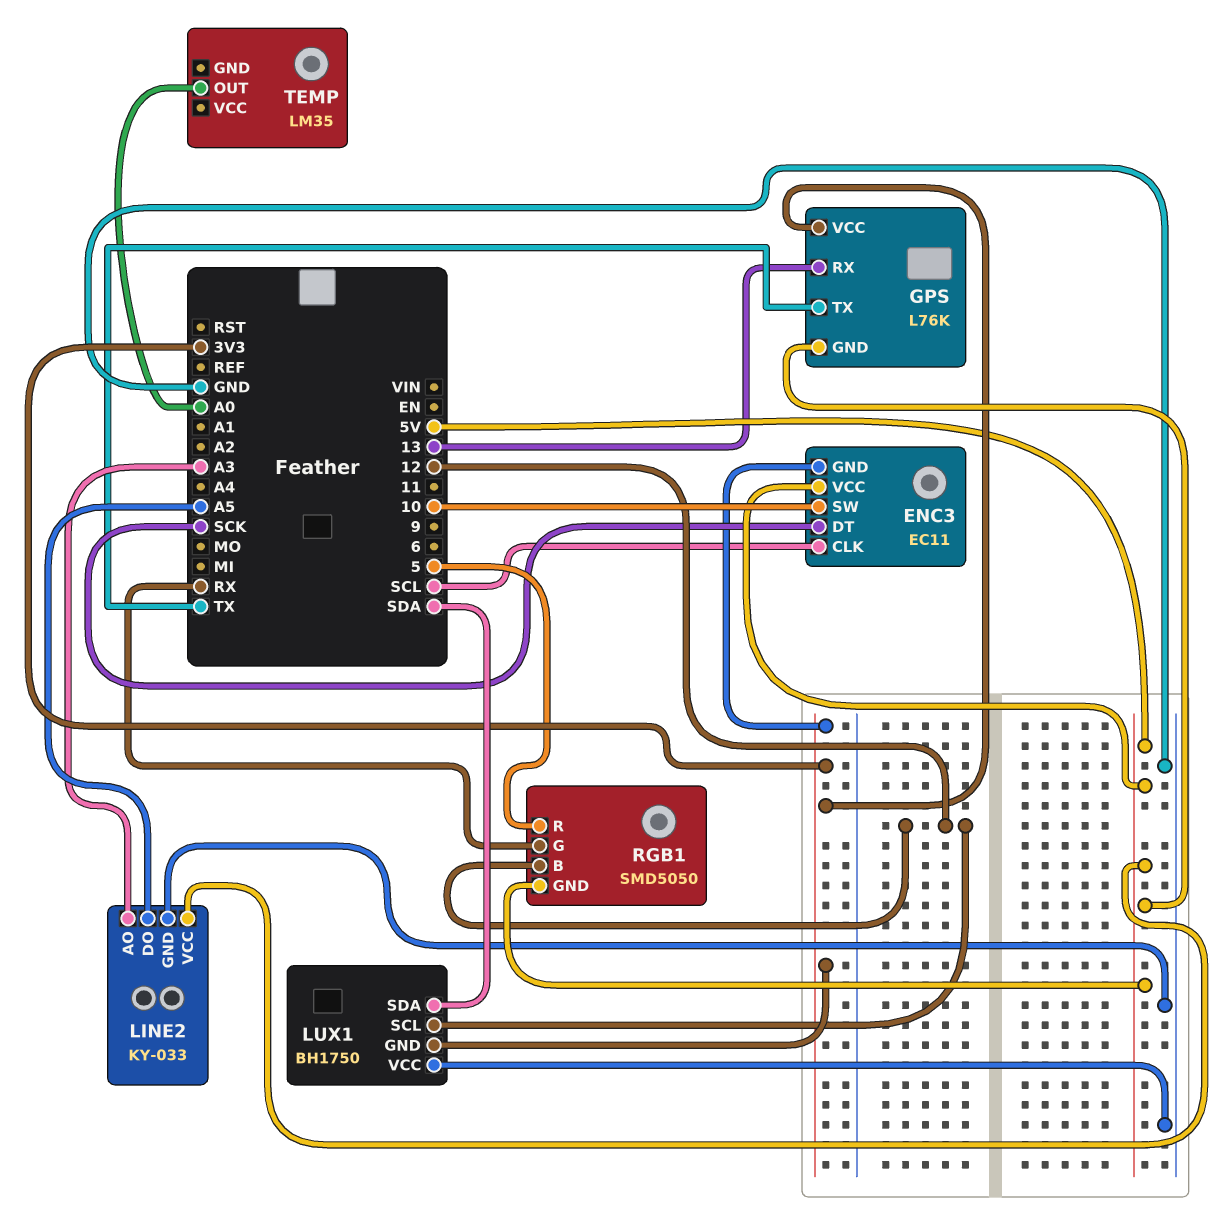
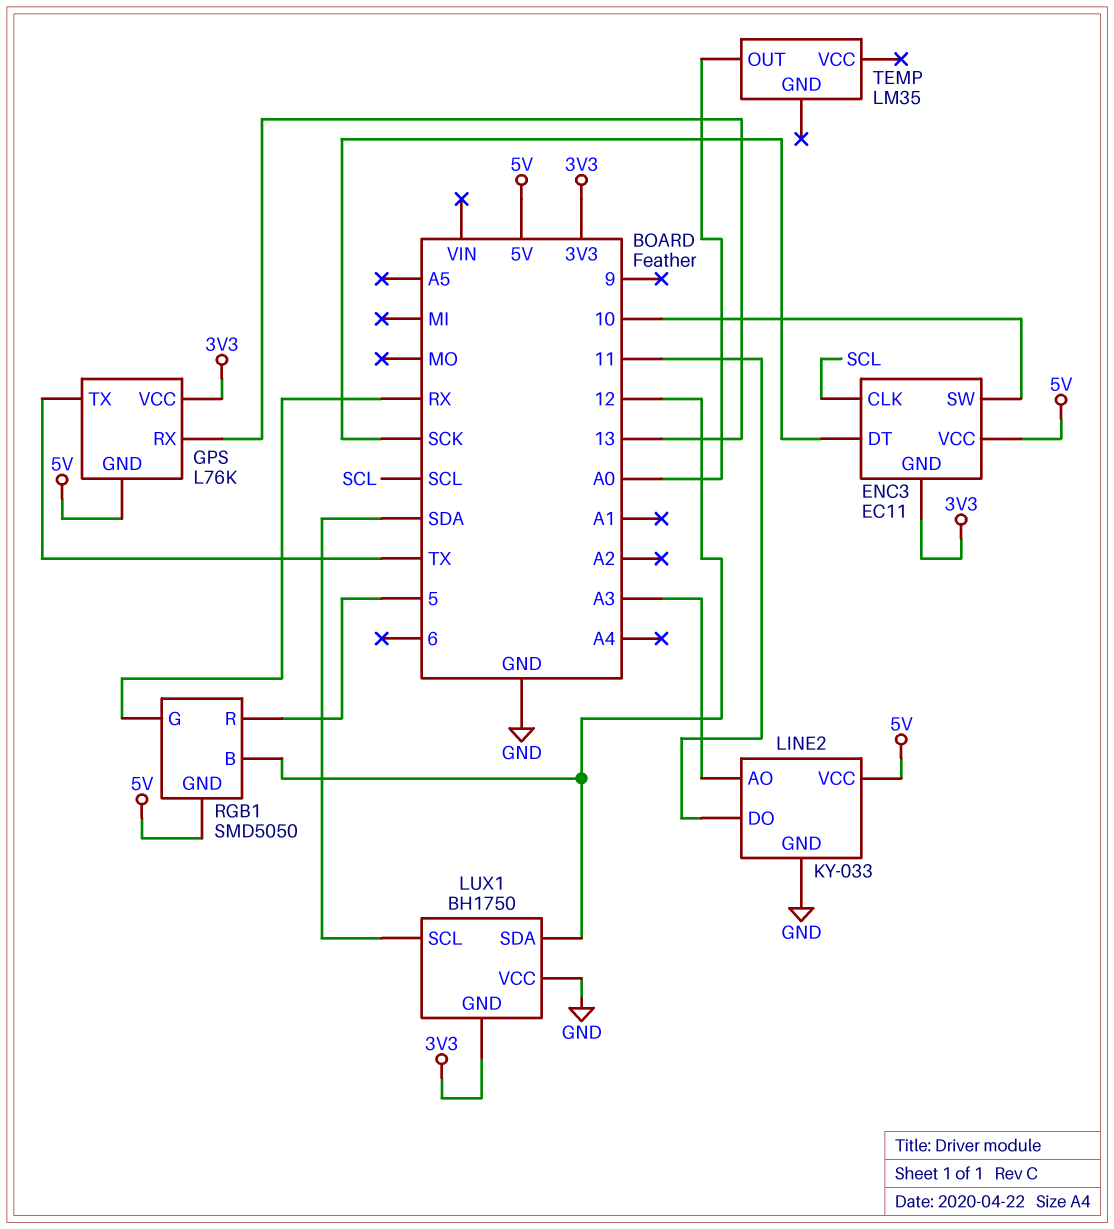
LINE2 pin DO: A5 -> 11
LUX1 pin SCL: 12 -> SDA
LUX1 pin SDA: SDA -> 12

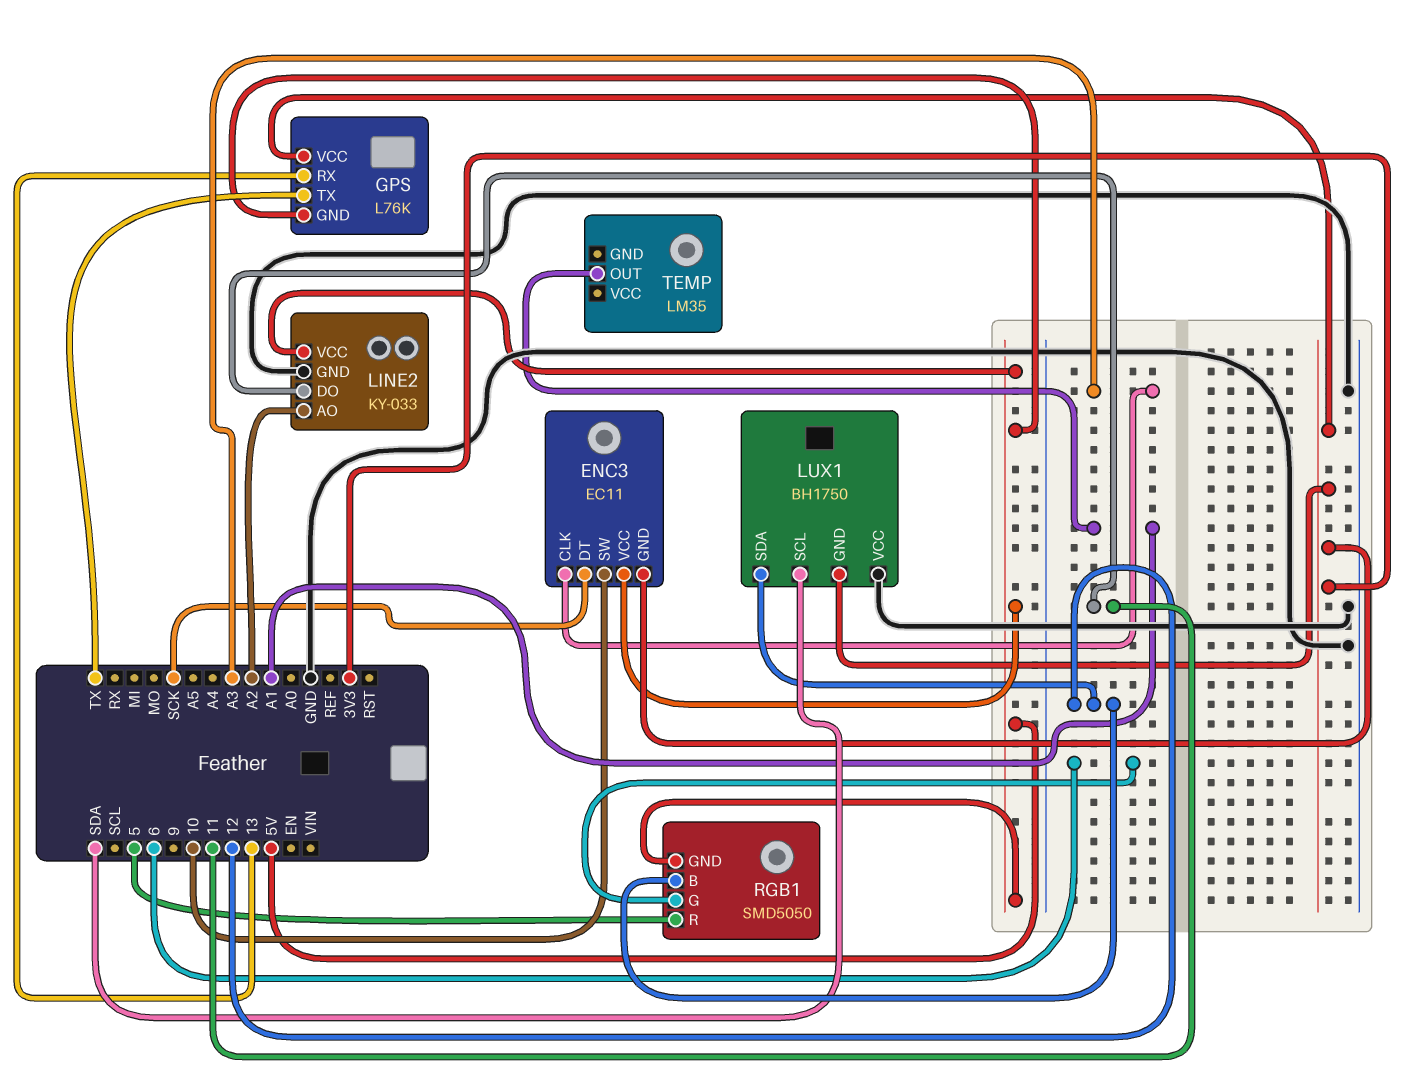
ENC3 pin CLK: SCL -> A3
LINE2 pin AO: A3 -> A2
RGB1 pin G: RX -> 6
TEMP pin OUT: A0 -> A1

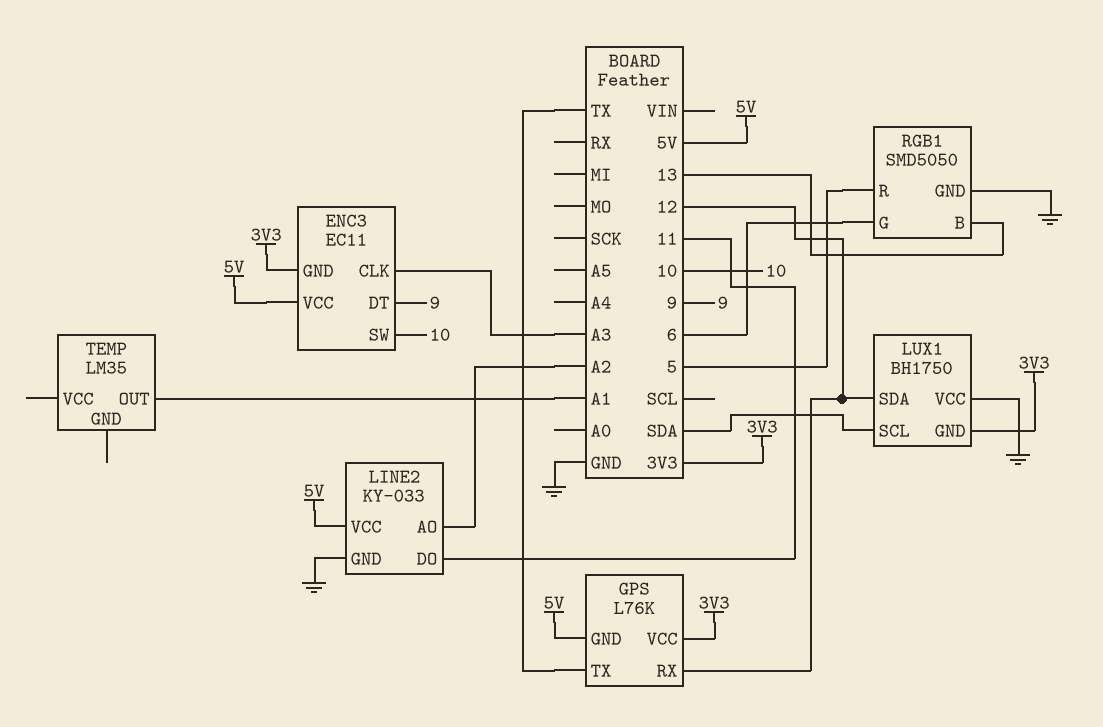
ENC3 pin DT: SCK -> 9
GPS pin RX: 13 -> 12
RGB1 pin B: 12 -> 13
RGB1 pin GND: 5V -> GND

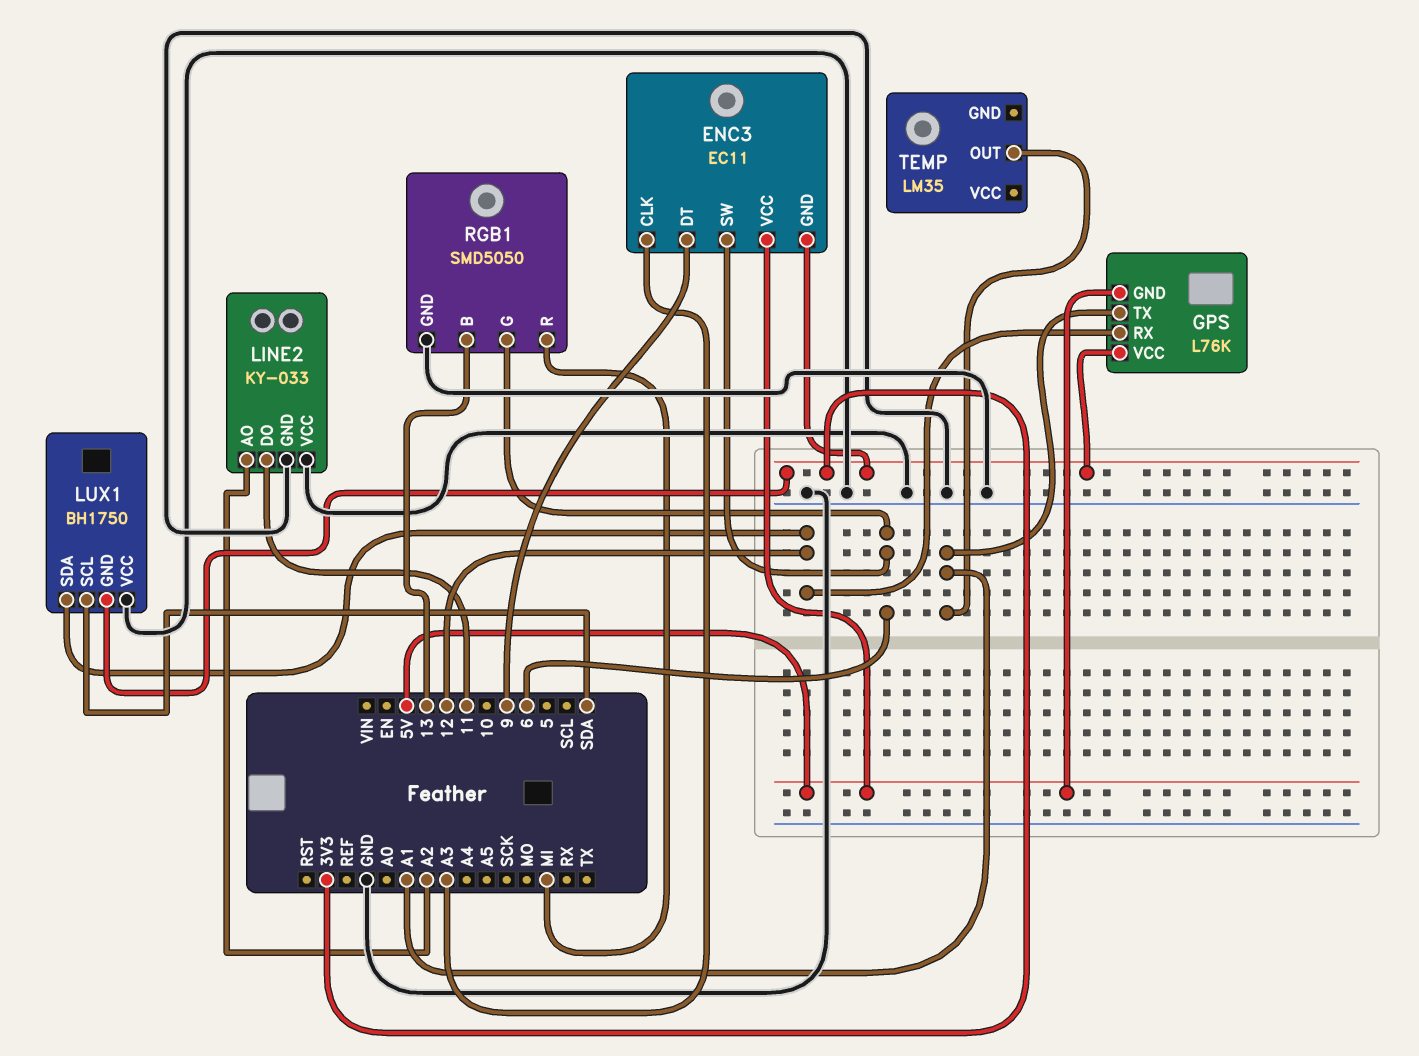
ENC3 pin SW: 10 -> 6
GPS pin TX: TX -> A1
LINE2 pin VCC: 5V -> GND
RGB1 pin R: 5 -> MI

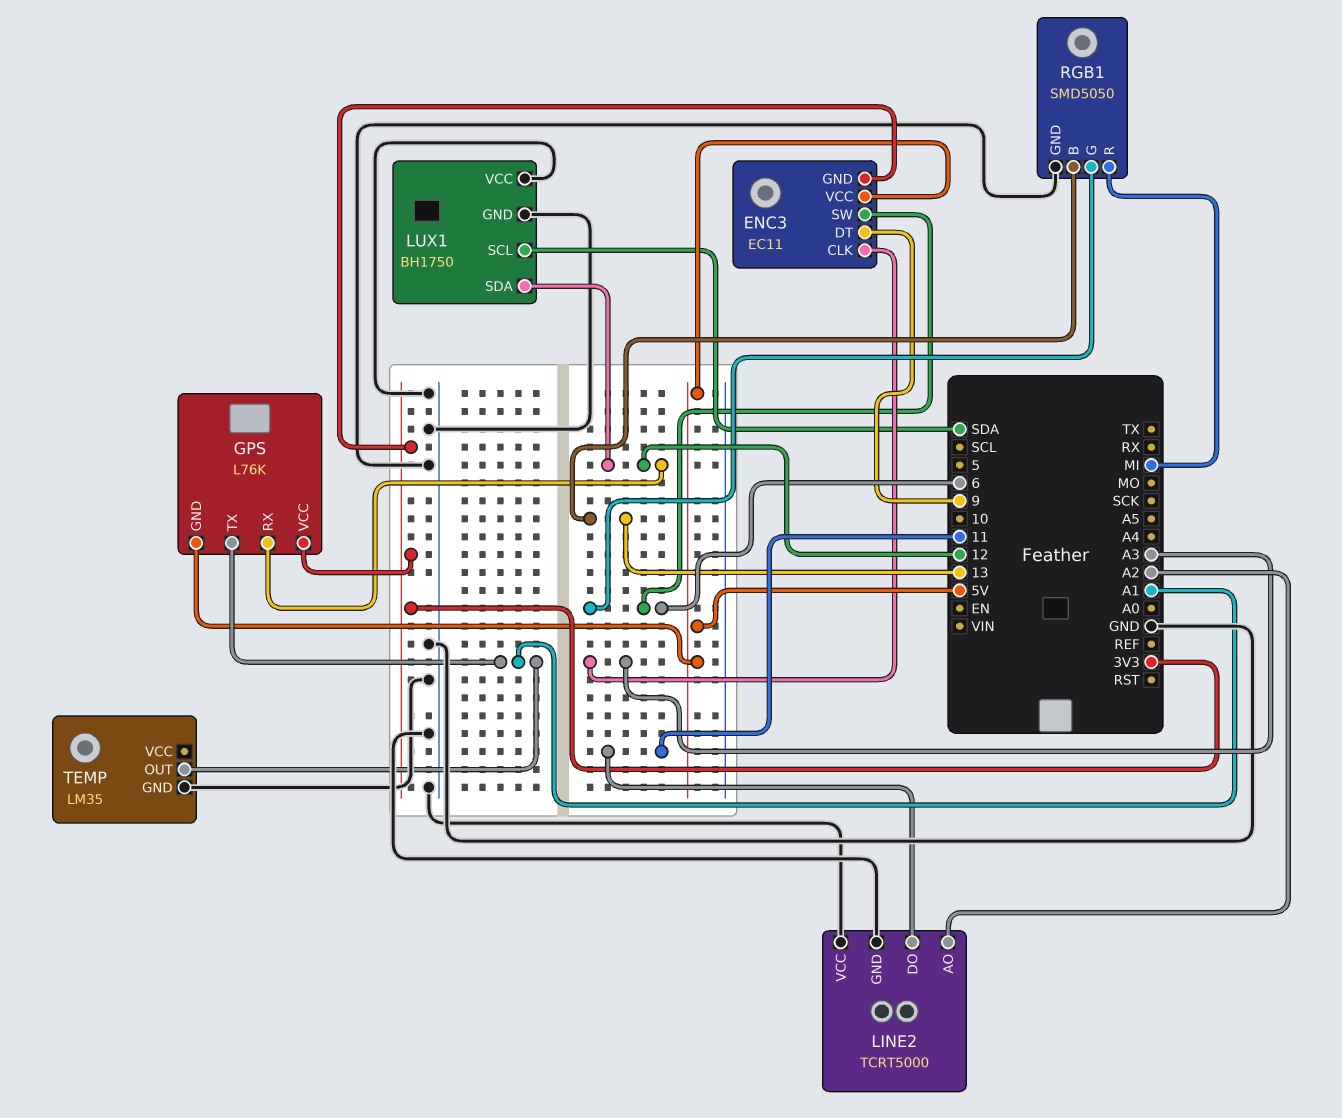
LINE2: KY-033 -> TCRT5000
LUX1 pin GND: 3V3 -> GND
TEMP pin GND: none -> GND

